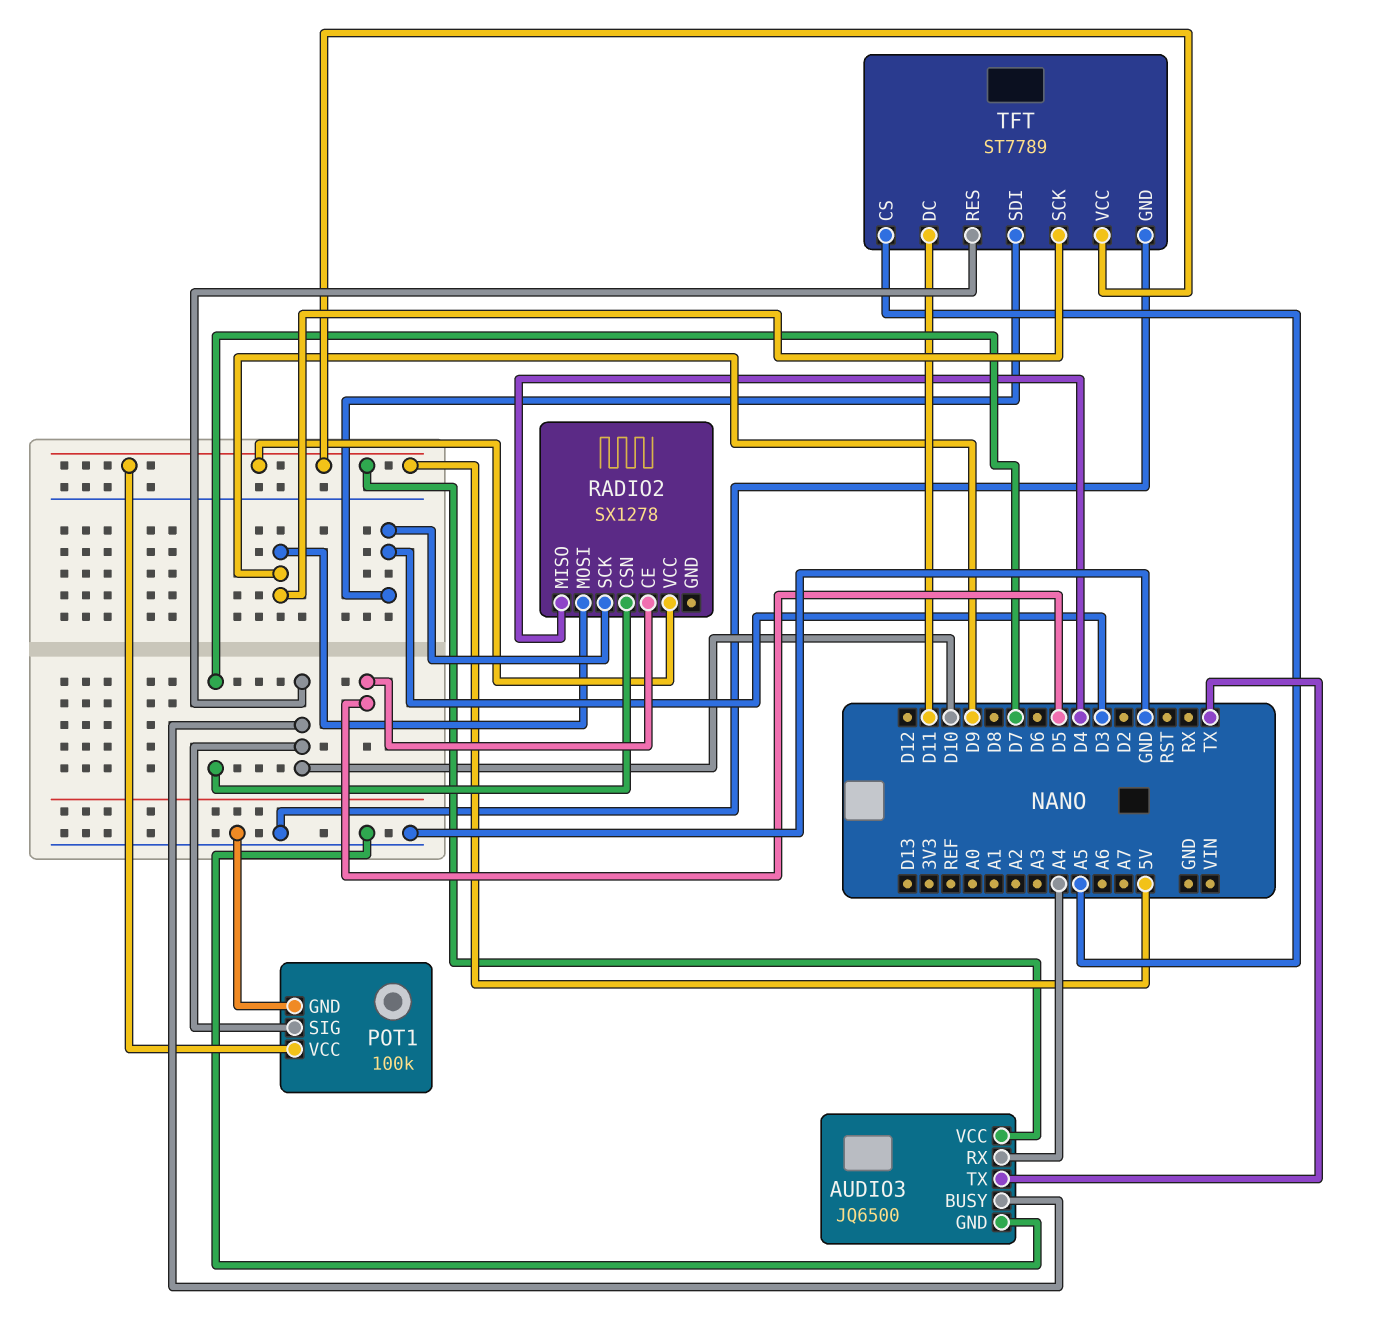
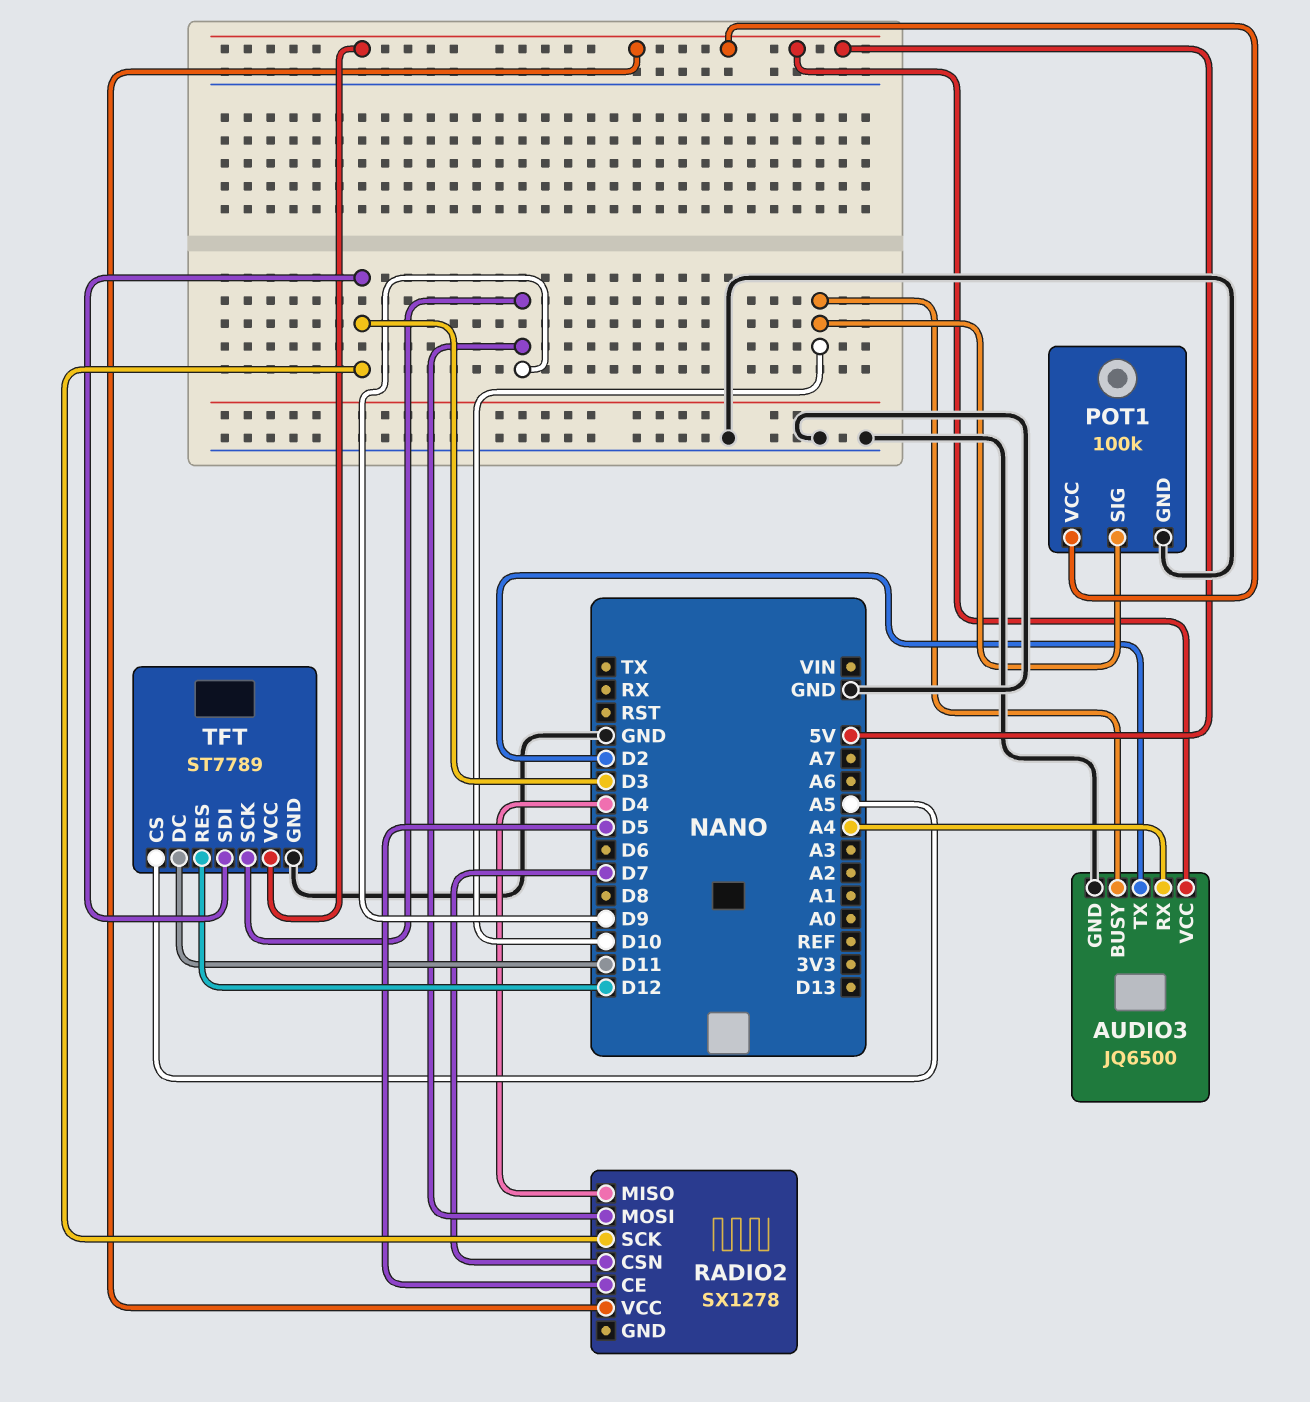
AUDIO3 pin TX: TX -> D2
TFT pin RES: D10 -> D12

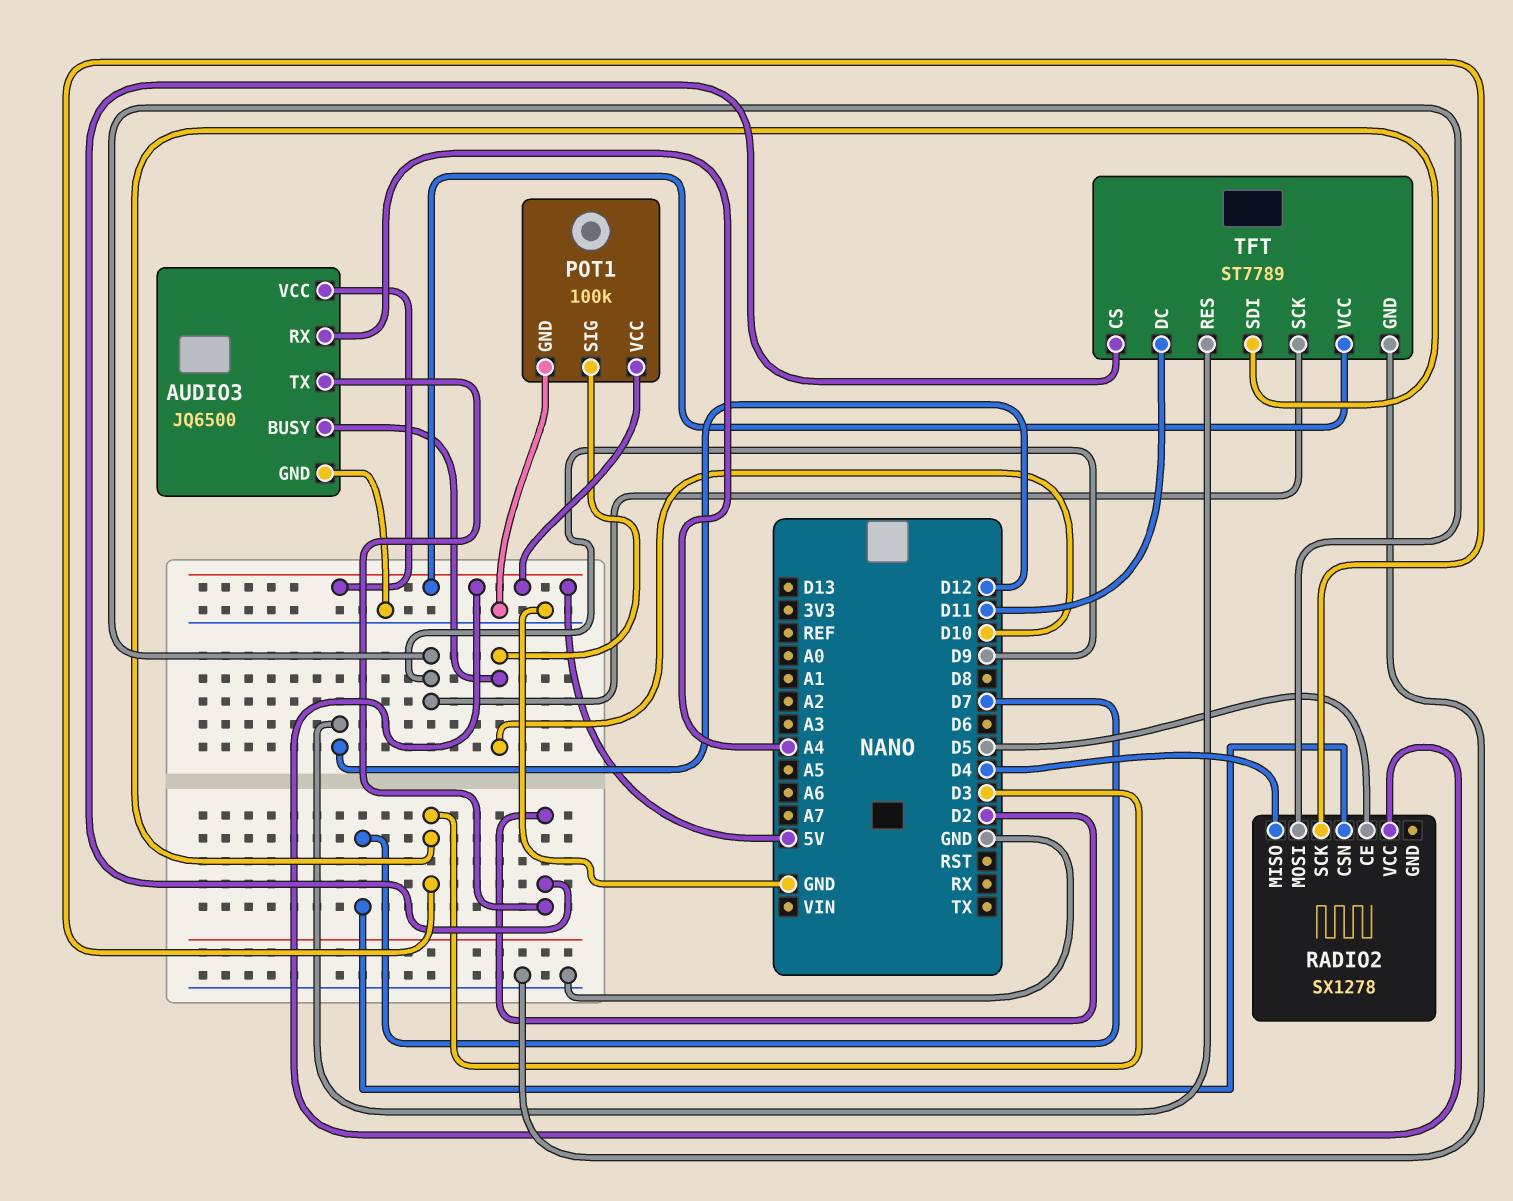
TFT pin CS: A5 -> D2

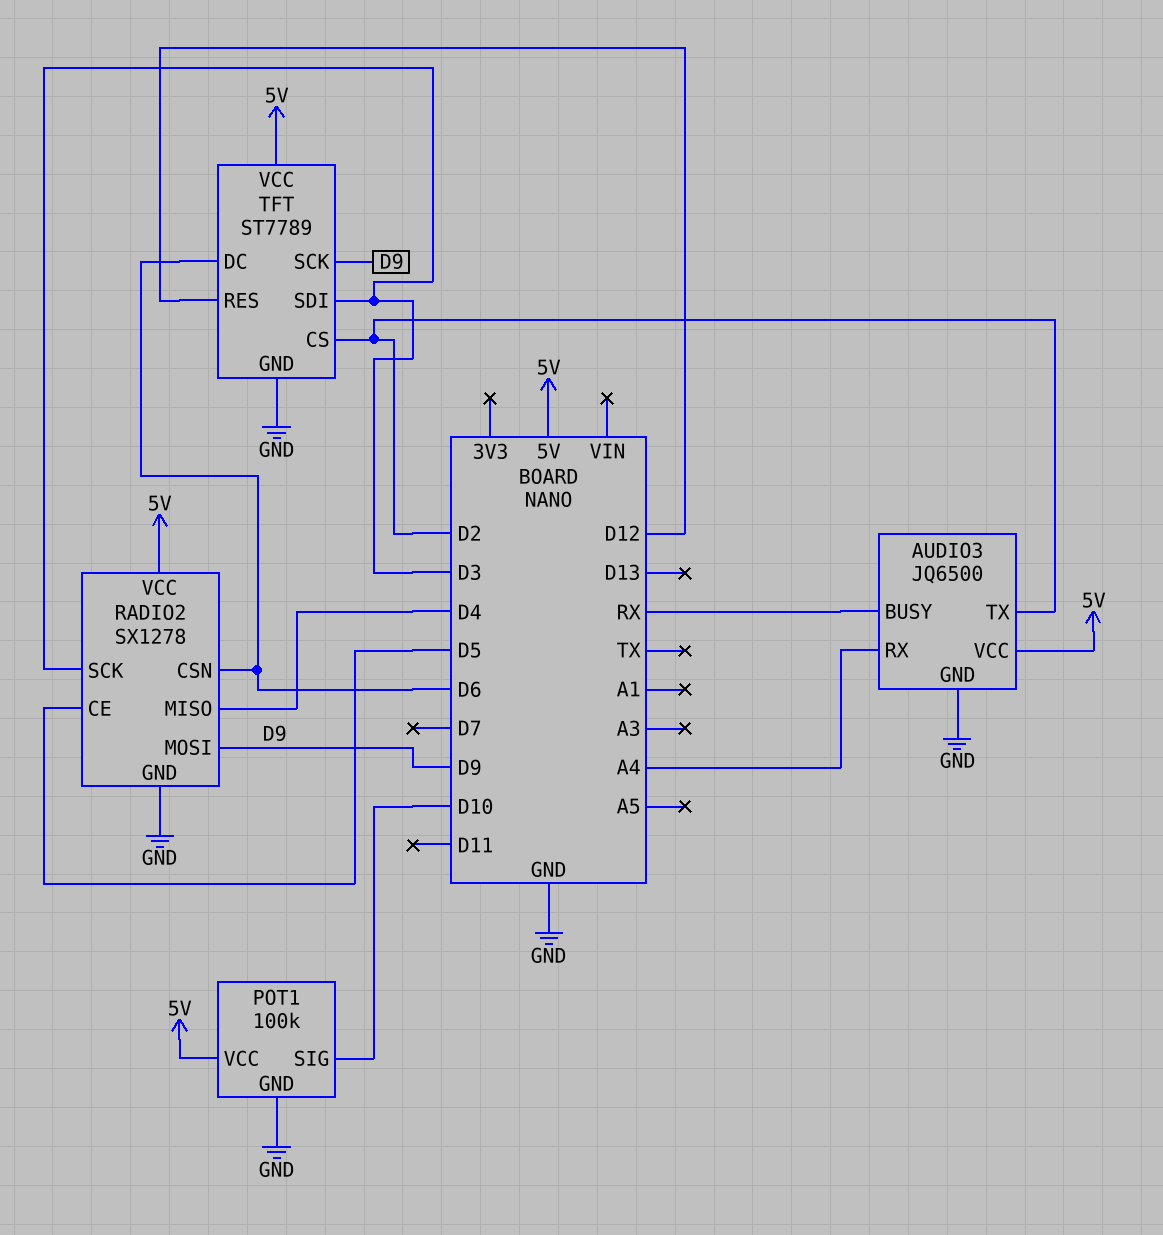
AUDIO3 pin BUSY: D10 -> RX
RADIO2 pin CSN: D7 -> D6
RADIO2 pin GND: none -> GND
TFT pin DC: D11 -> D6

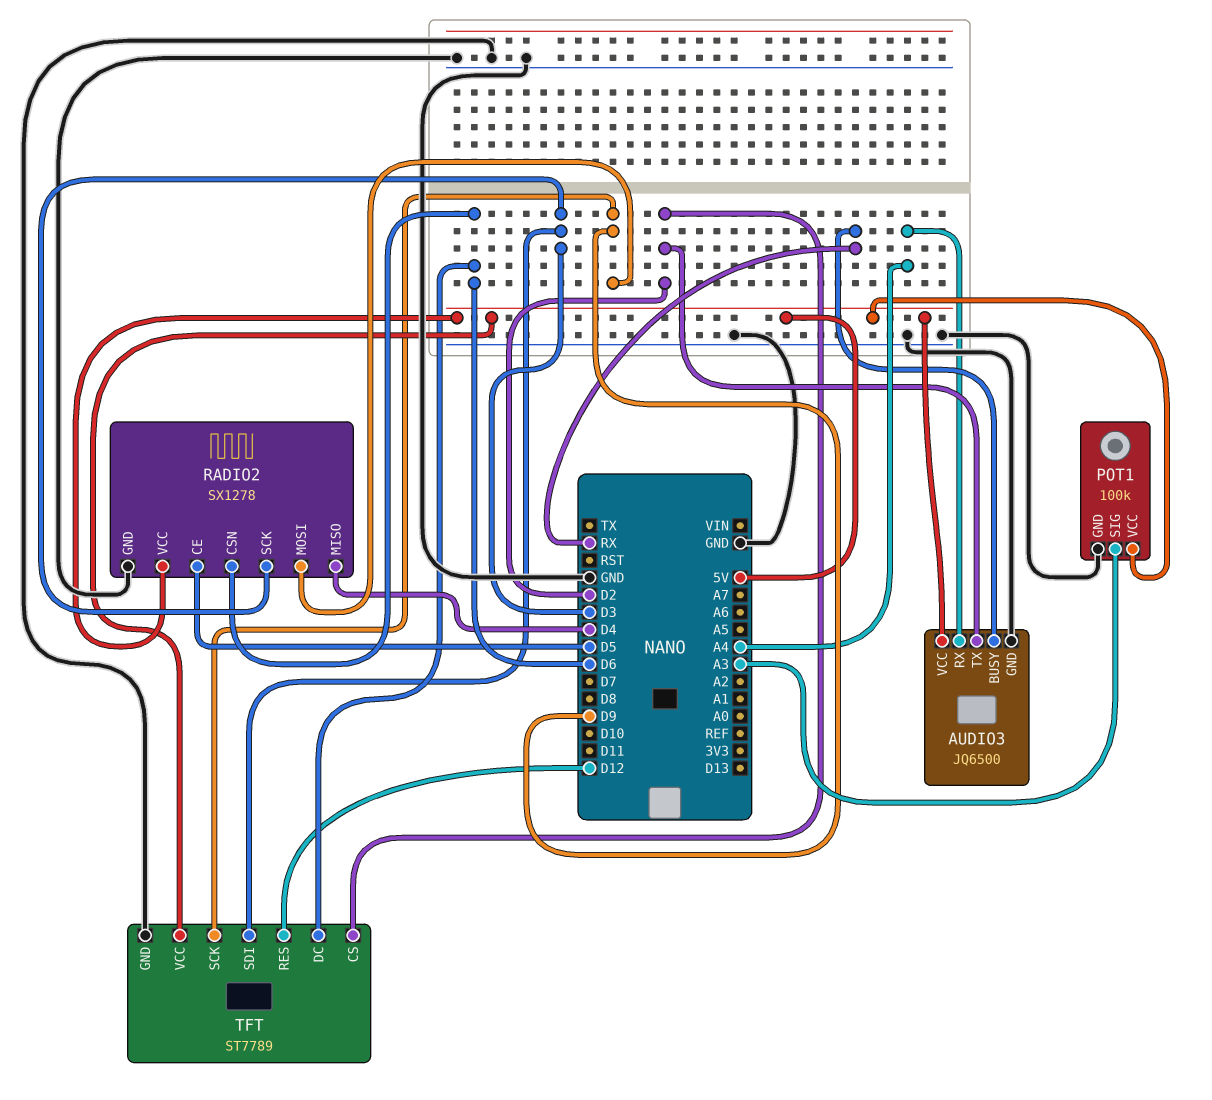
POT1 pin SIG: D10 -> A3

